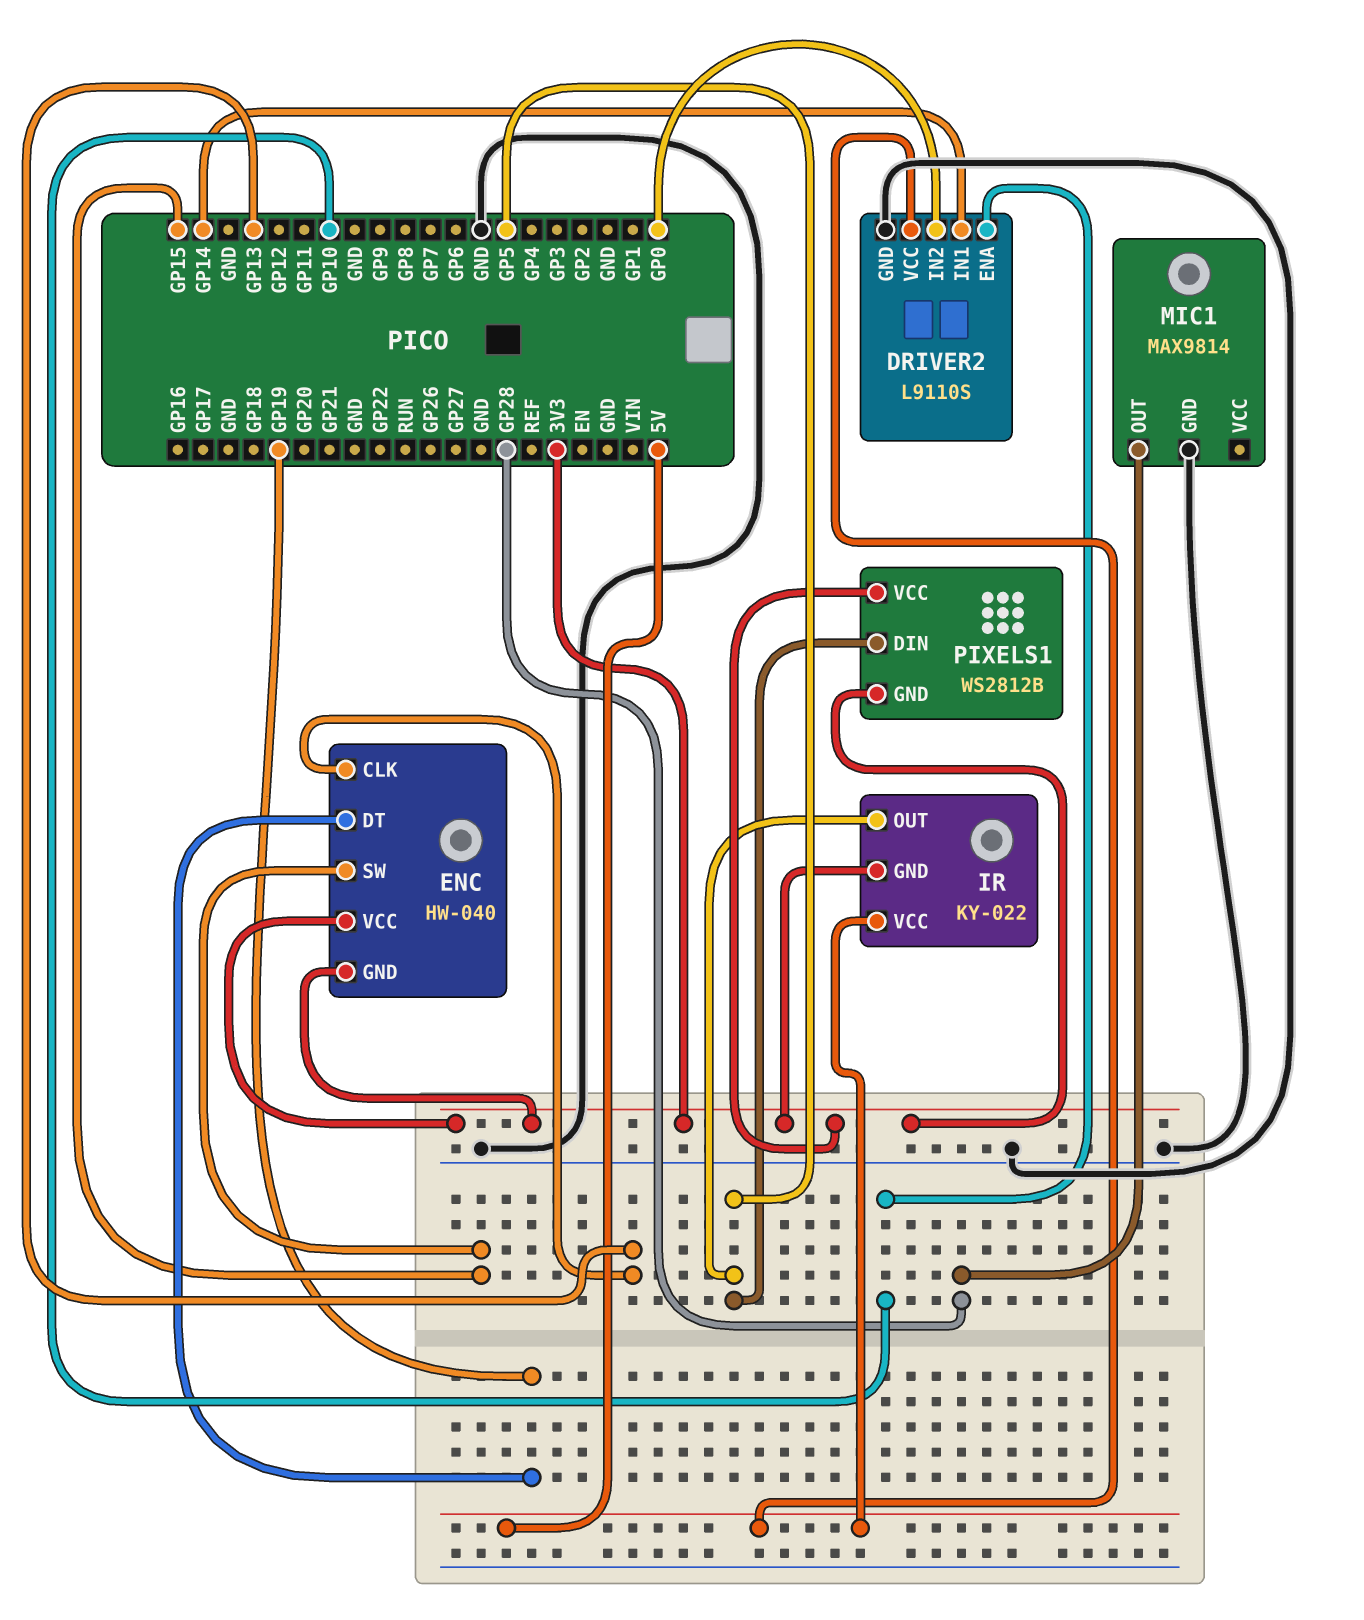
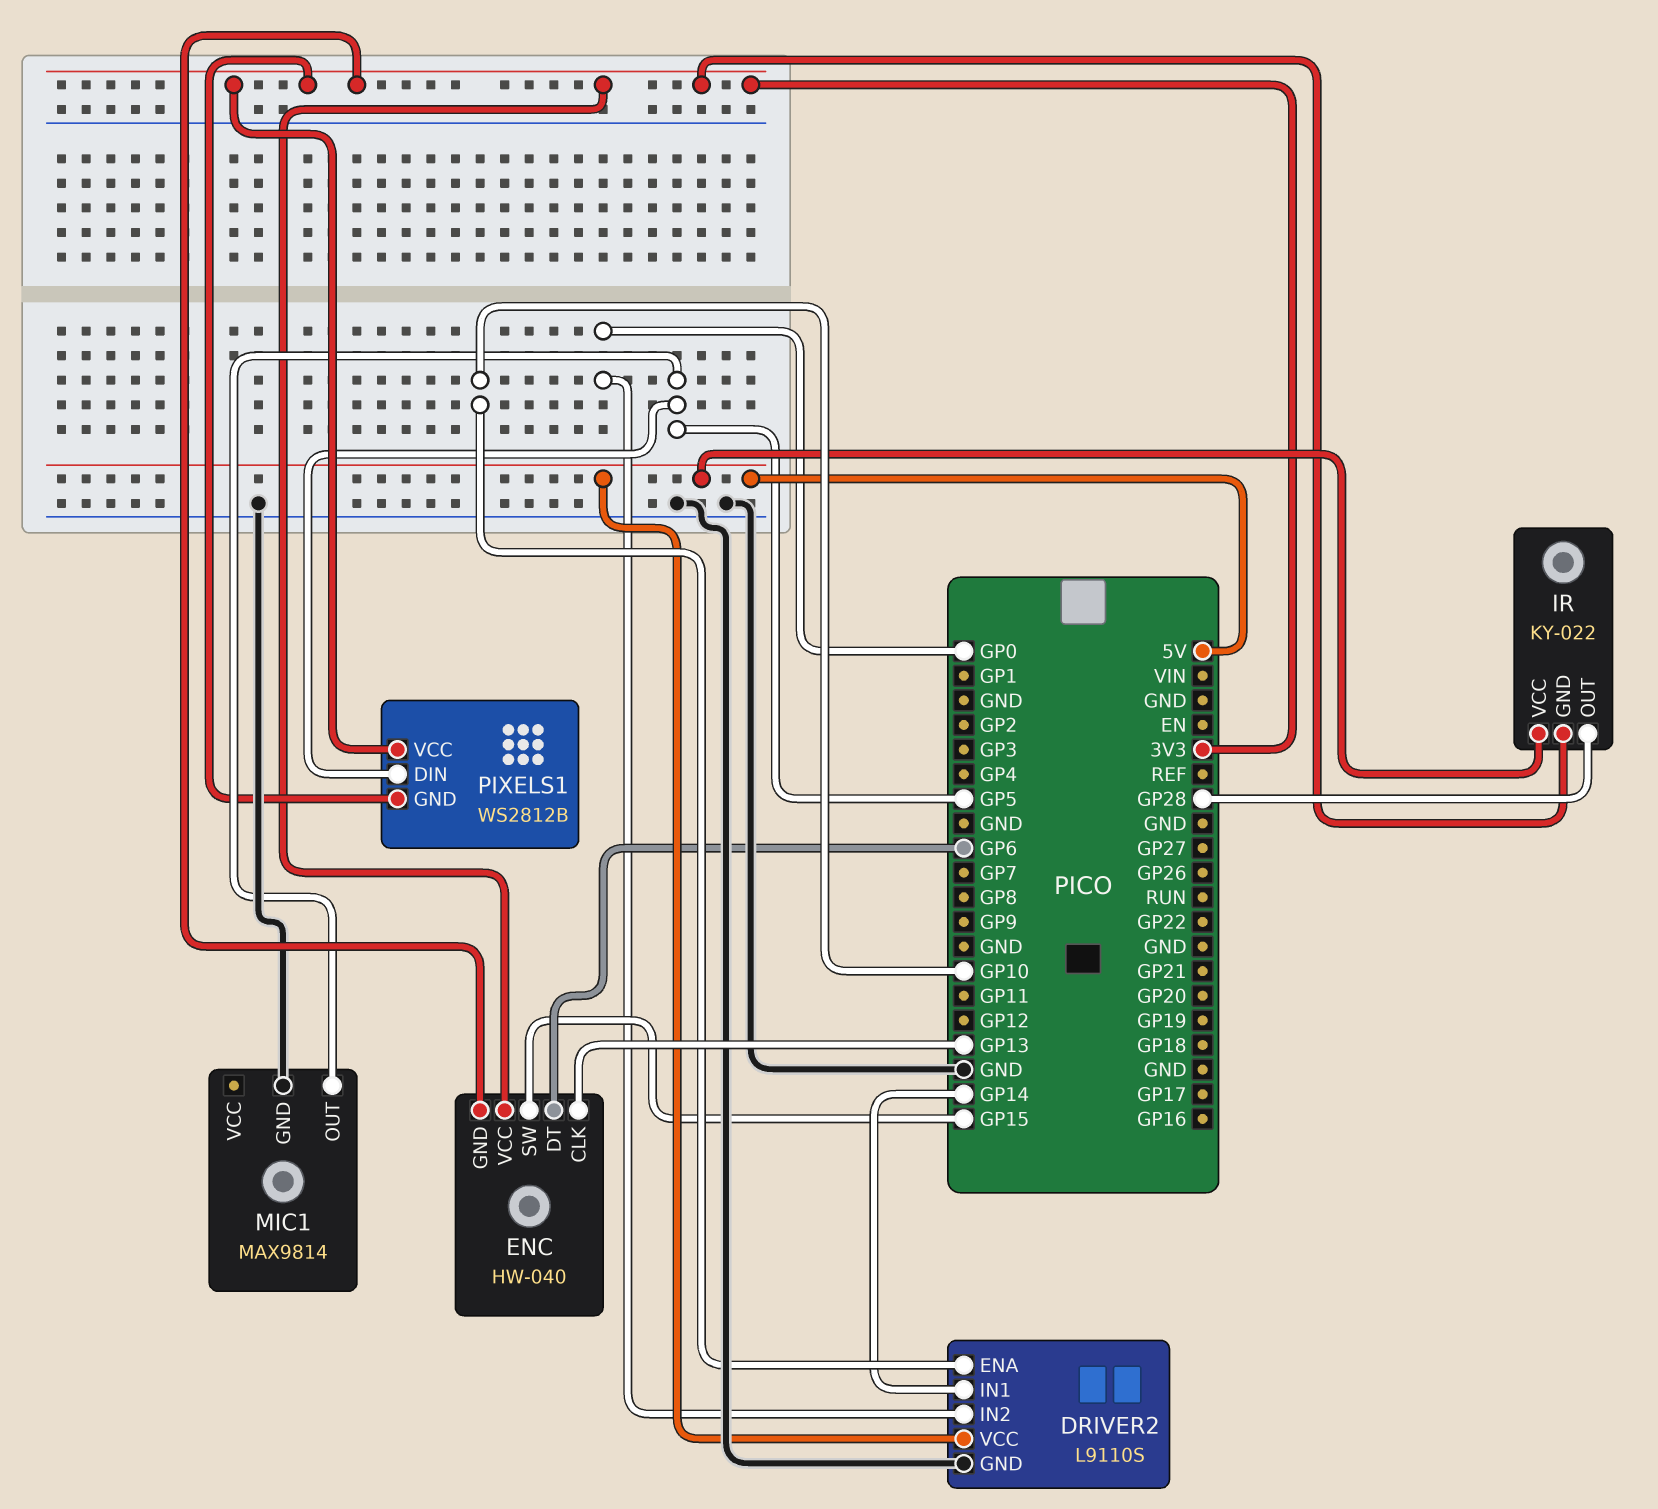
ENC pin DT: GP19 -> GP6
IR pin OUT: GP5 -> GP28
MIC1 pin OUT: GP28 -> GP5

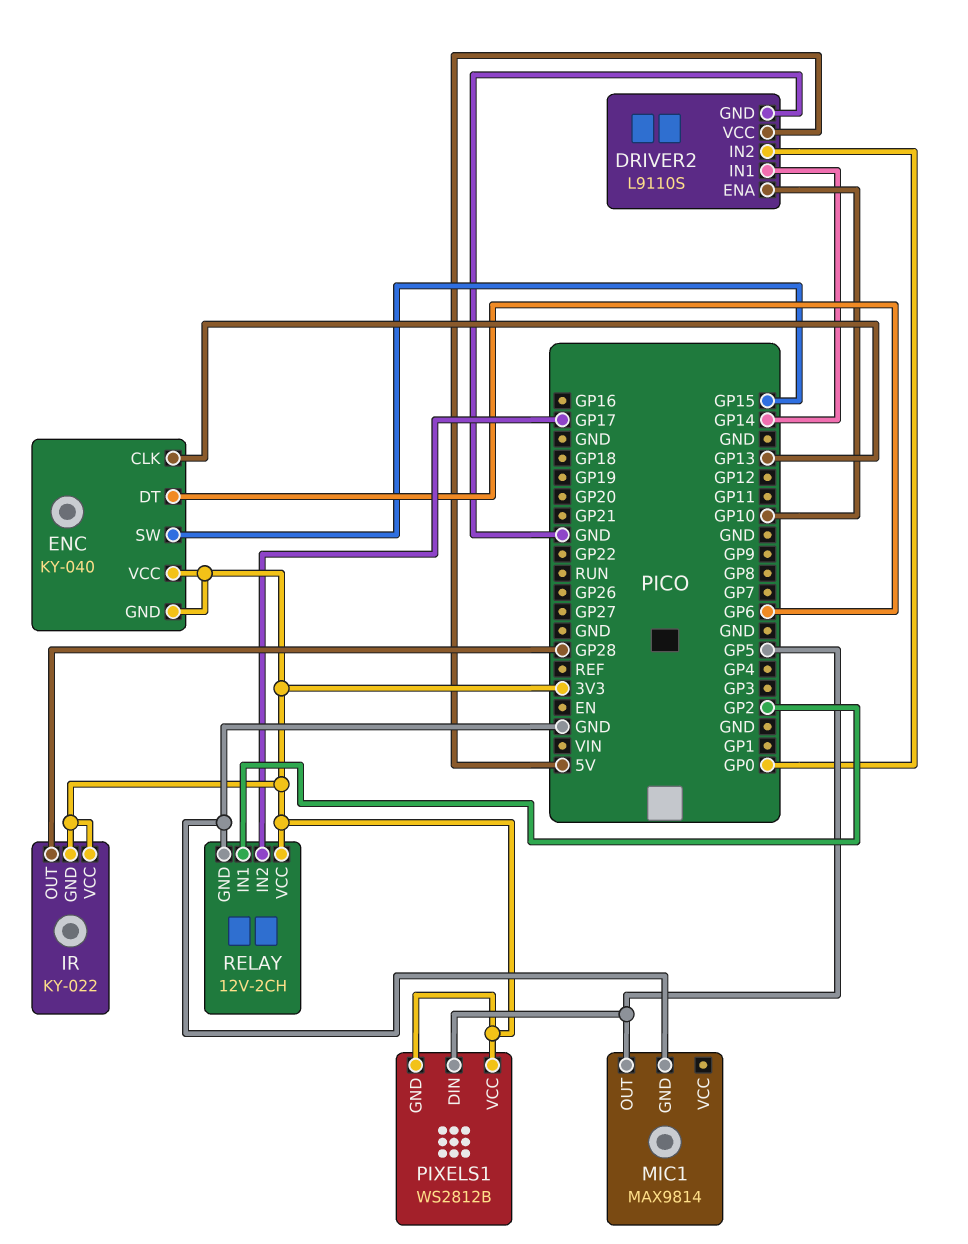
ENC: HW-040 -> KY-040
IR pin VCC: 5V -> 3V3
RELAY: none -> 12V-2CH
RELAY pin GND: none -> GND
RELAY pin IN1: none -> GP2
RELAY pin IN2: none -> GP17
RELAY pin VCC: none -> 3V3

